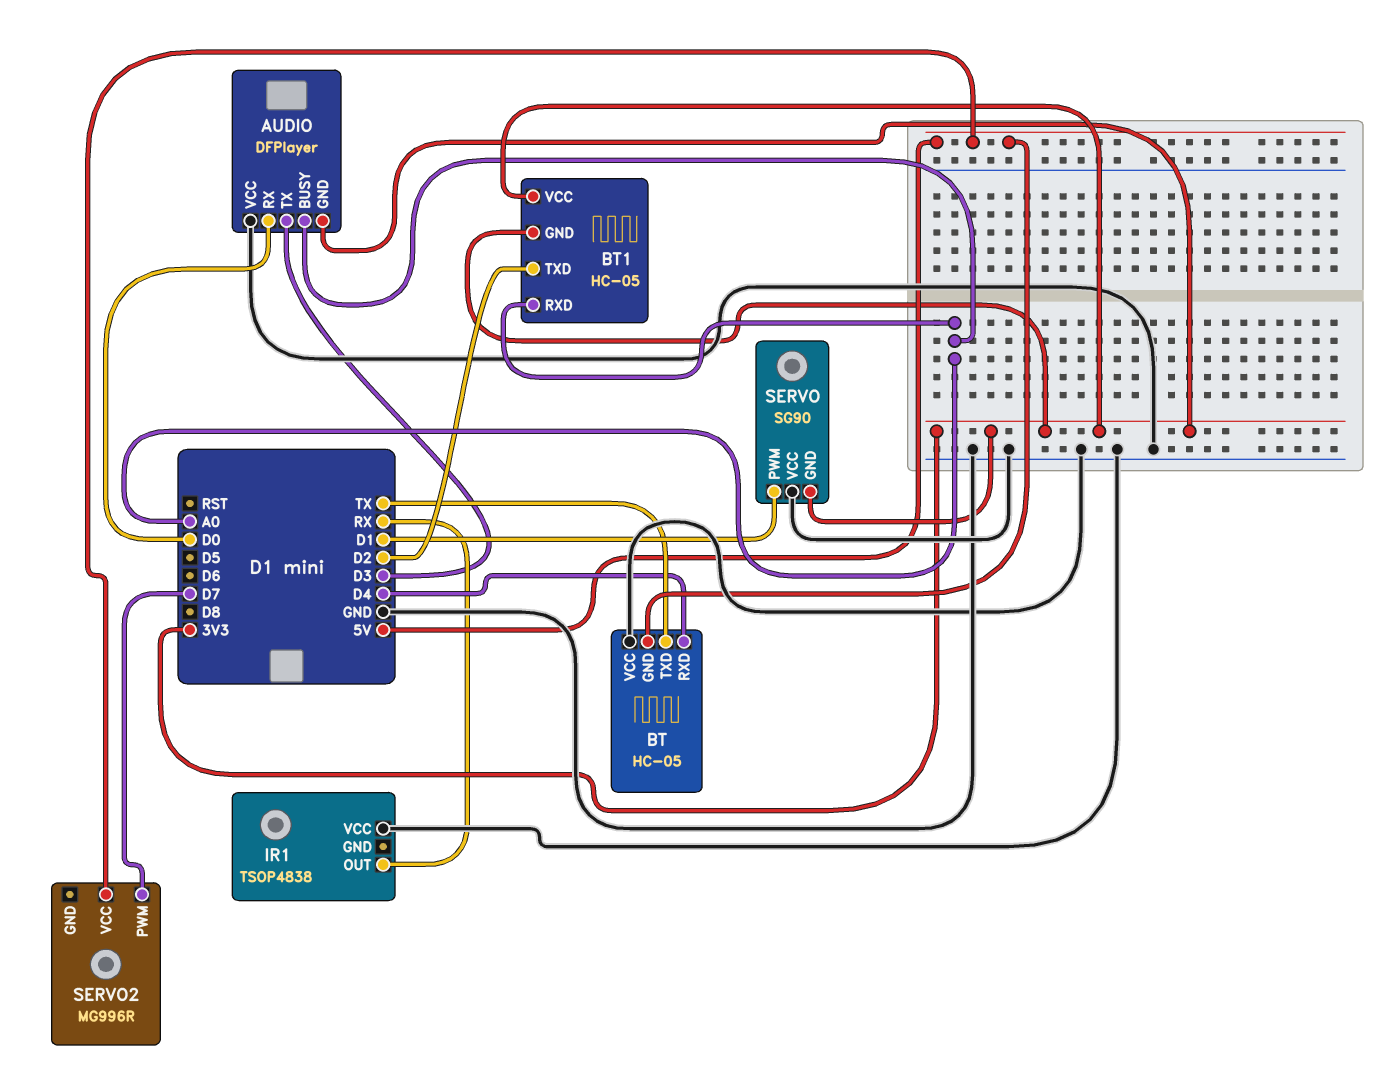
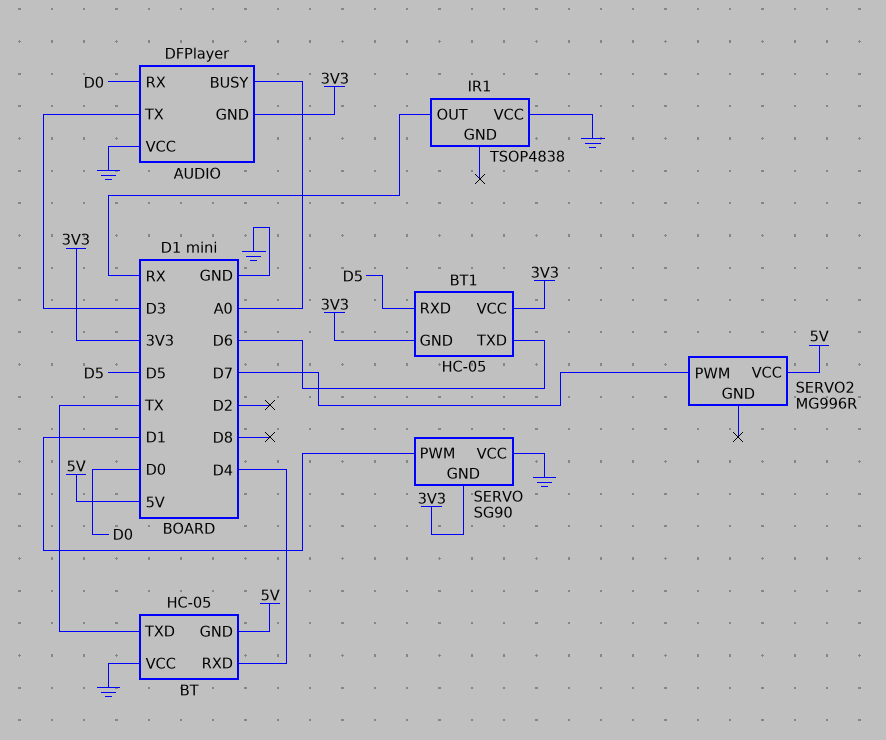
BT1 pin RXD: A0 -> D5
BT1 pin TXD: D2 -> D6

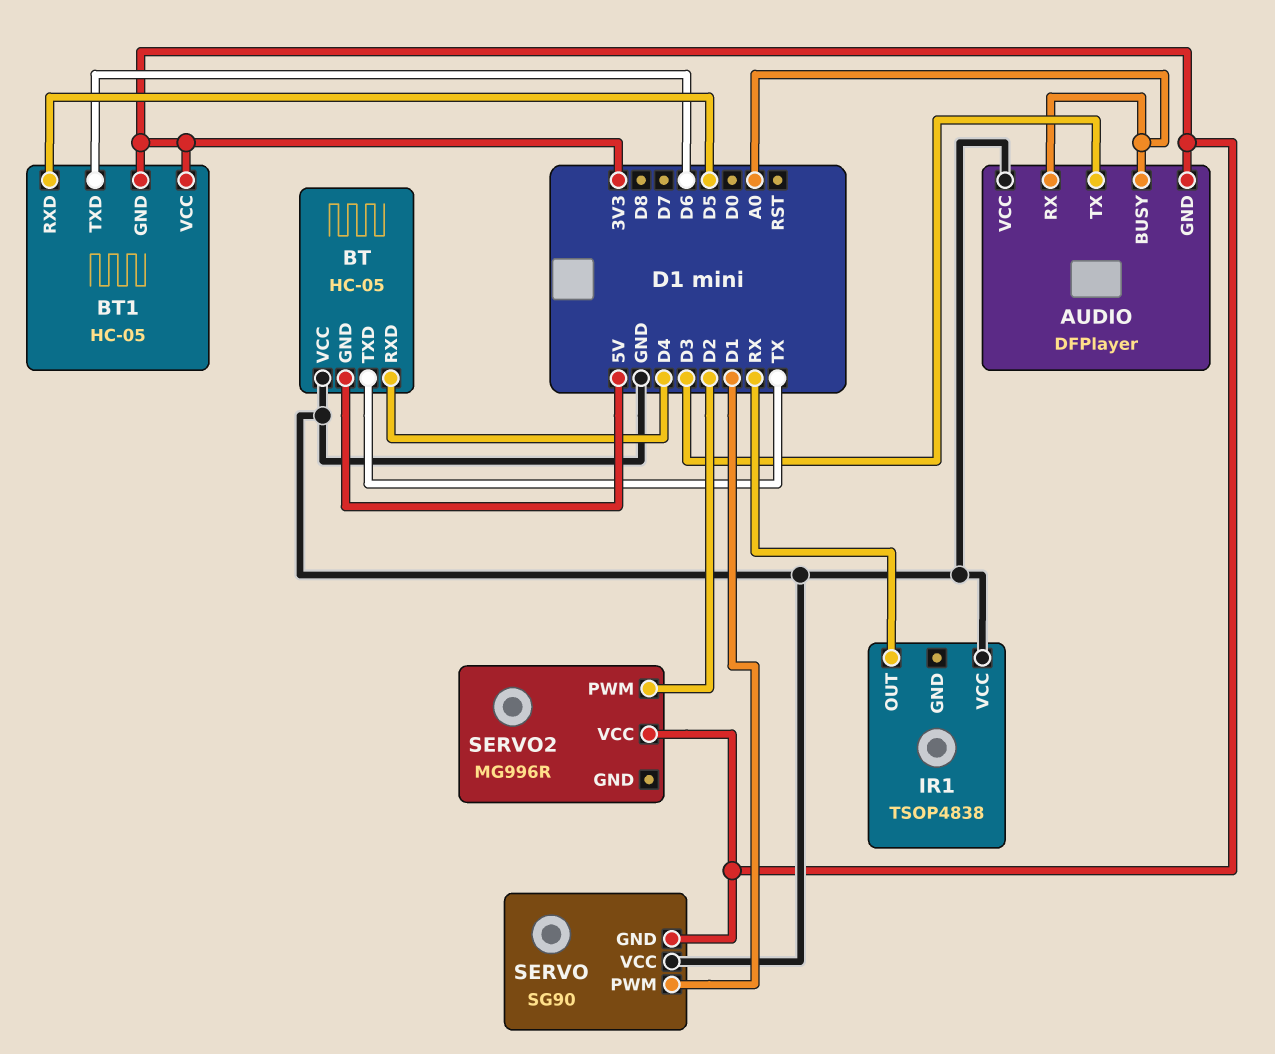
AUDIO pin RX: D0 -> A0
SERVO2 pin PWM: D7 -> D2
SERVO2 pin VCC: 5V -> 3V3

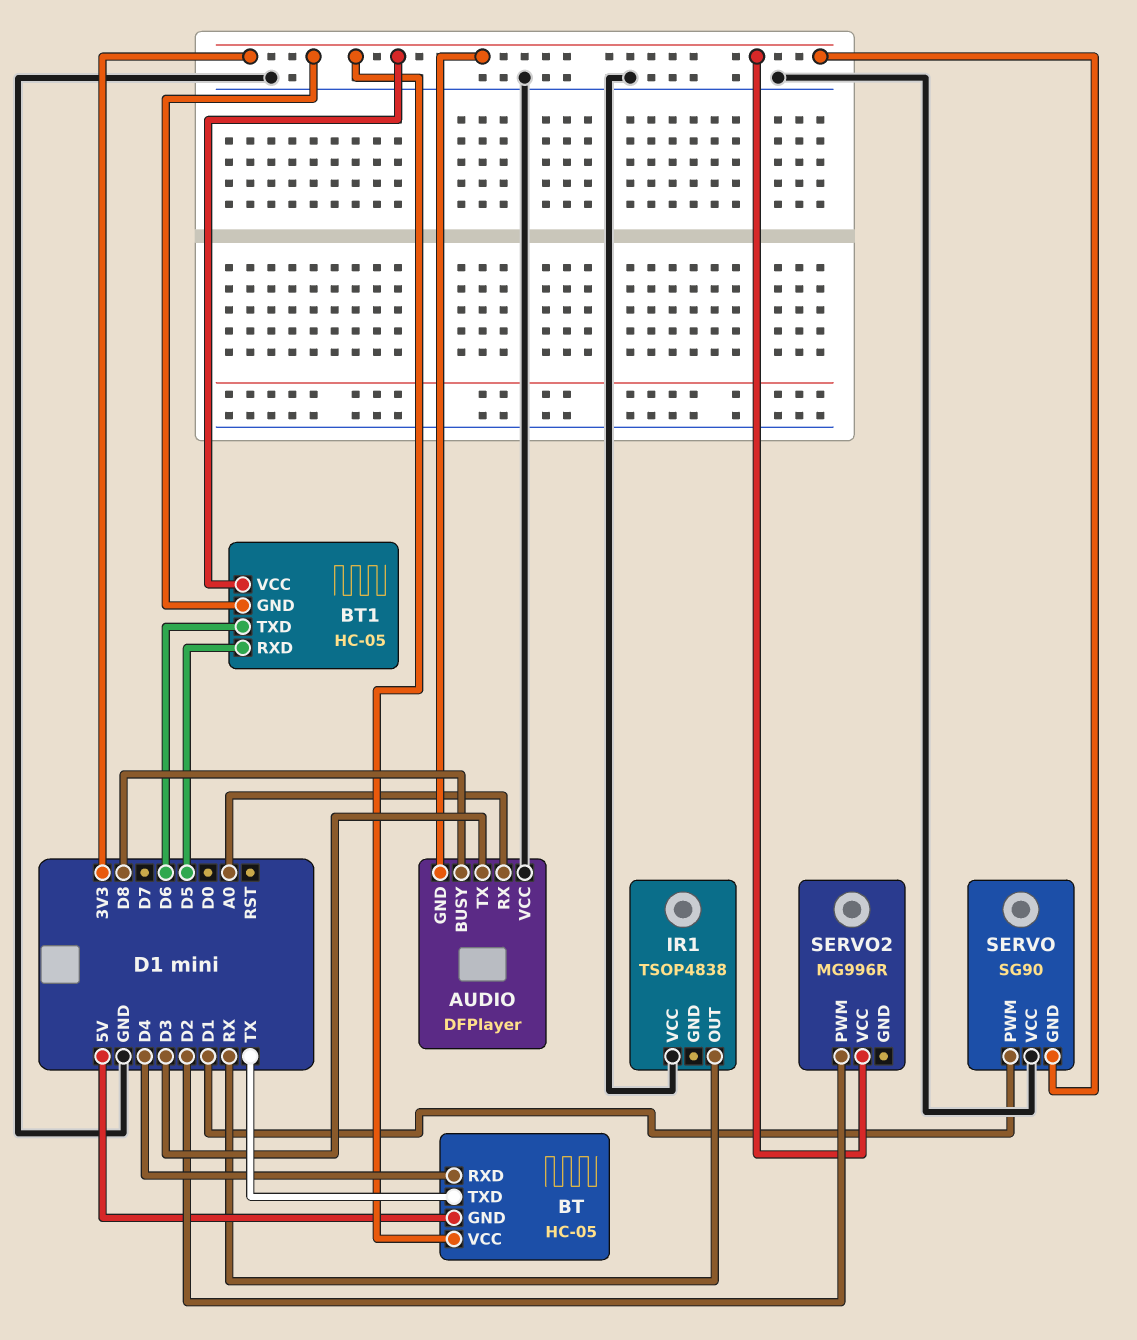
AUDIO pin BUSY: A0 -> D8
BT pin VCC: GND -> 3V3

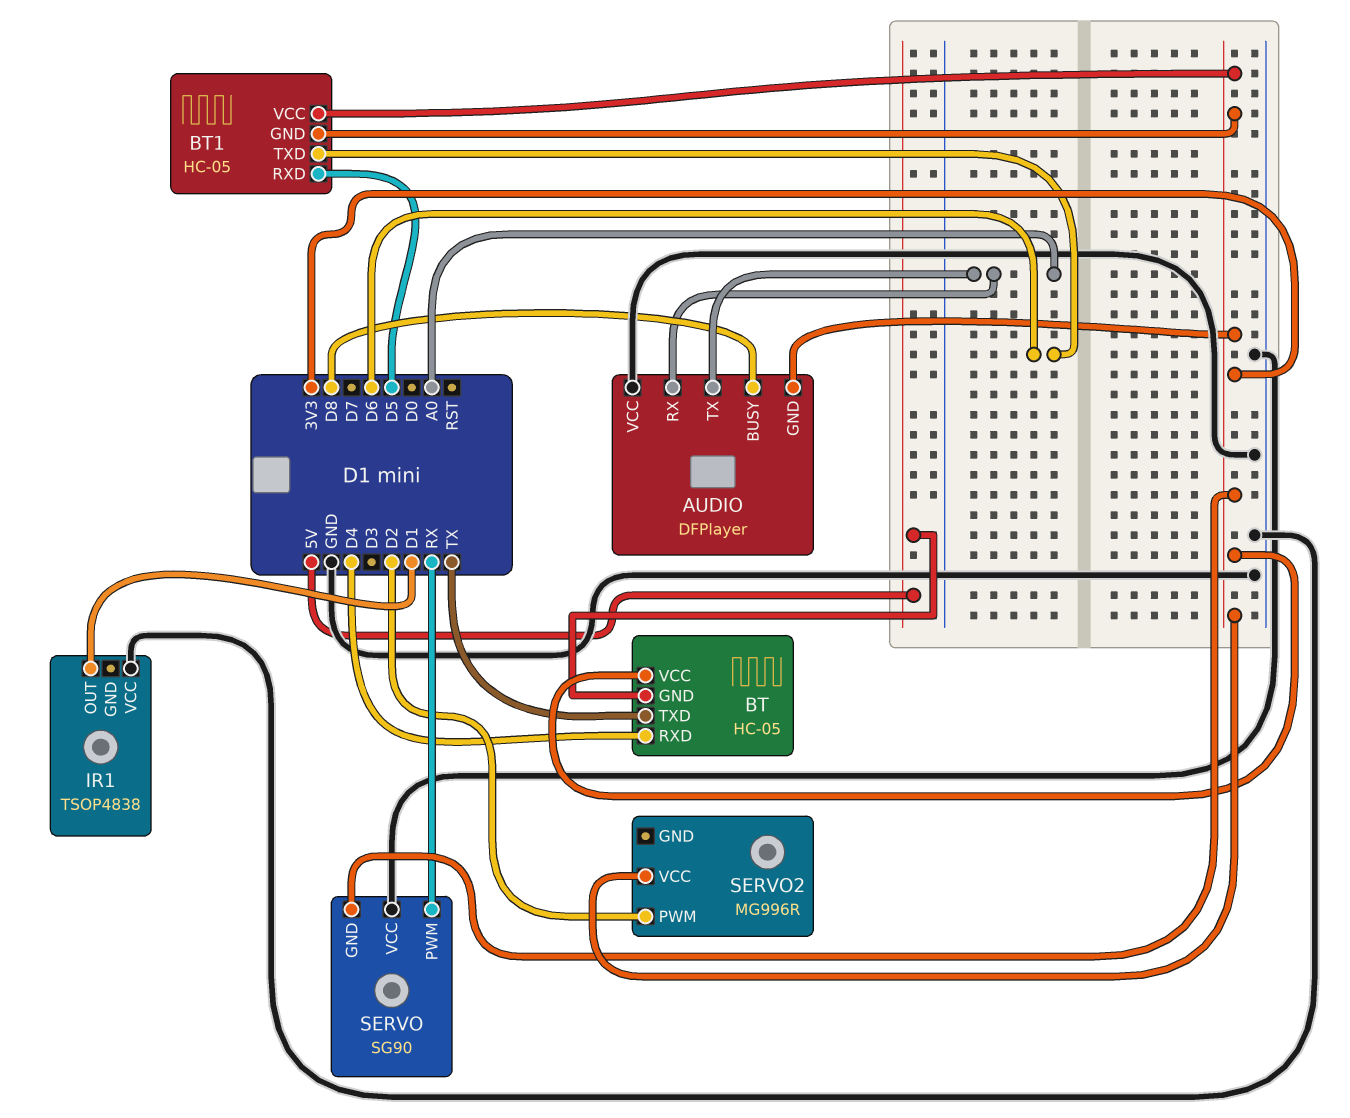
AUDIO pin TX: D3 -> A0
IR1 pin OUT: RX -> D1
SERVO pin PWM: D1 -> RX

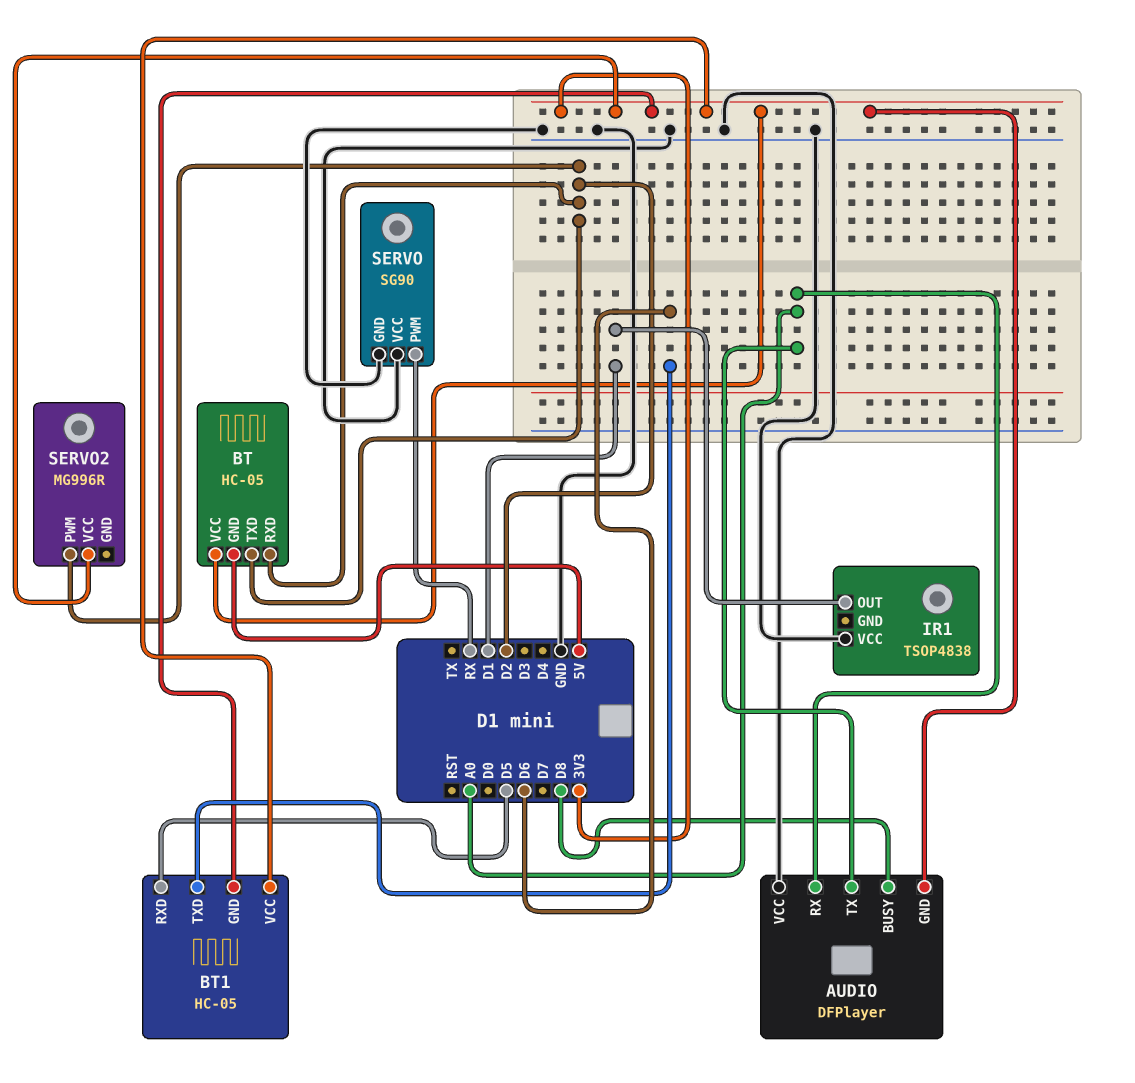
BT pin RXD: D4 -> D2
BT pin TXD: TX -> D2
SERVO pin GND: 3V3 -> GND

